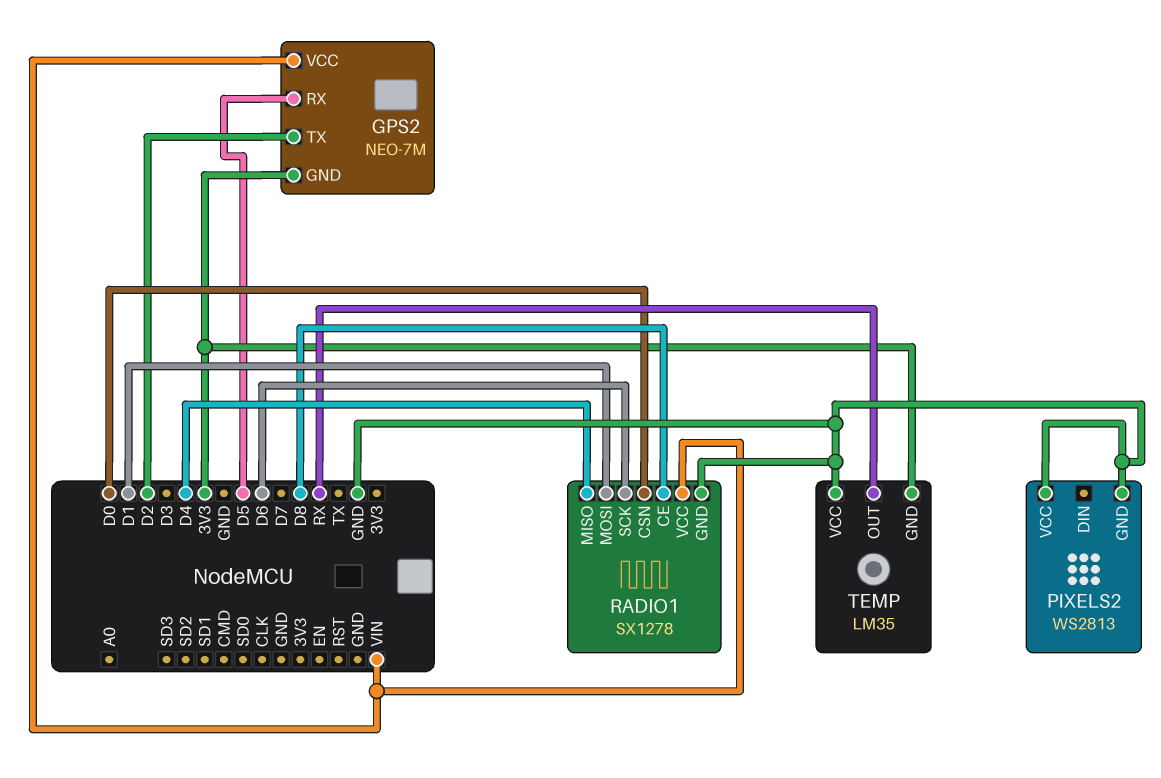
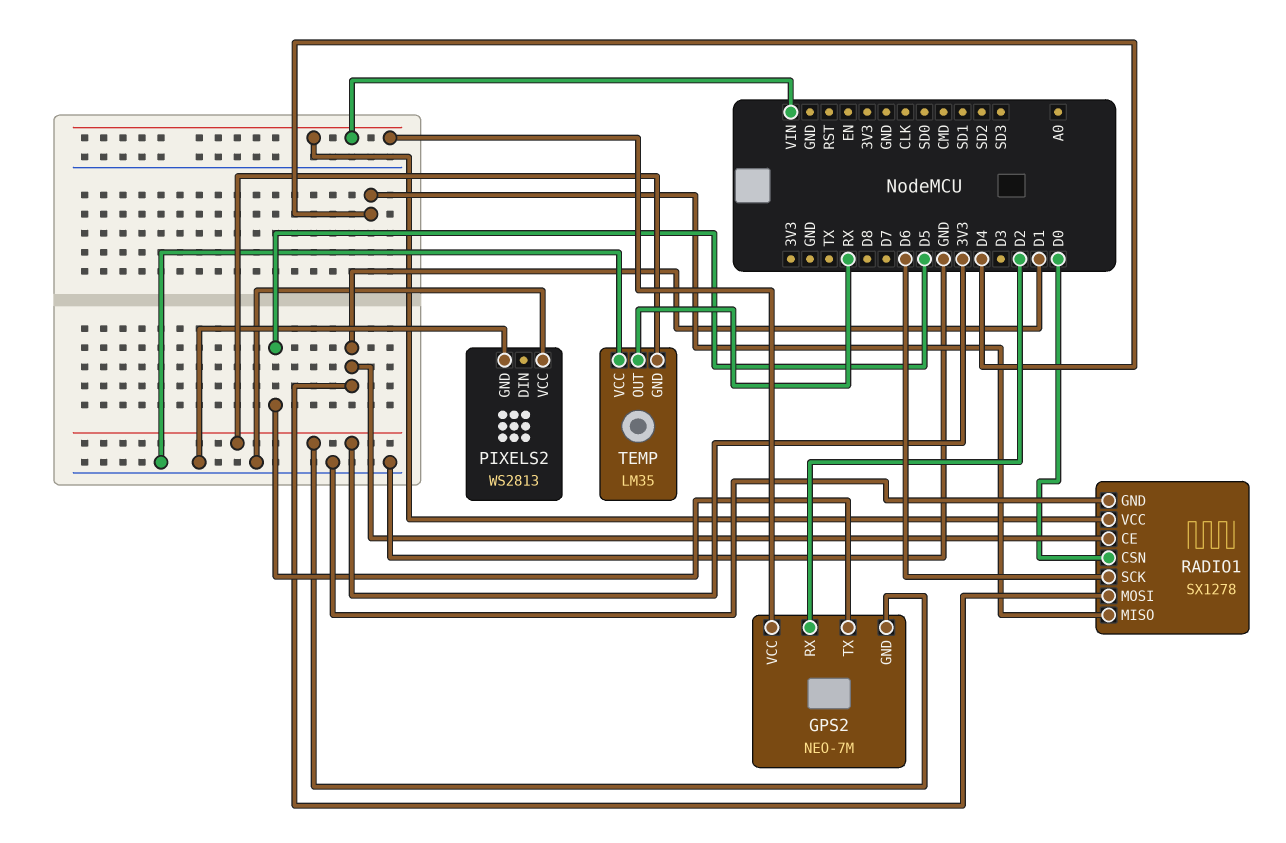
GPS2 pin RX: D5 -> D2
GPS2 pin TX: D2 -> D5
RADIO1 pin CE: D8 -> D1

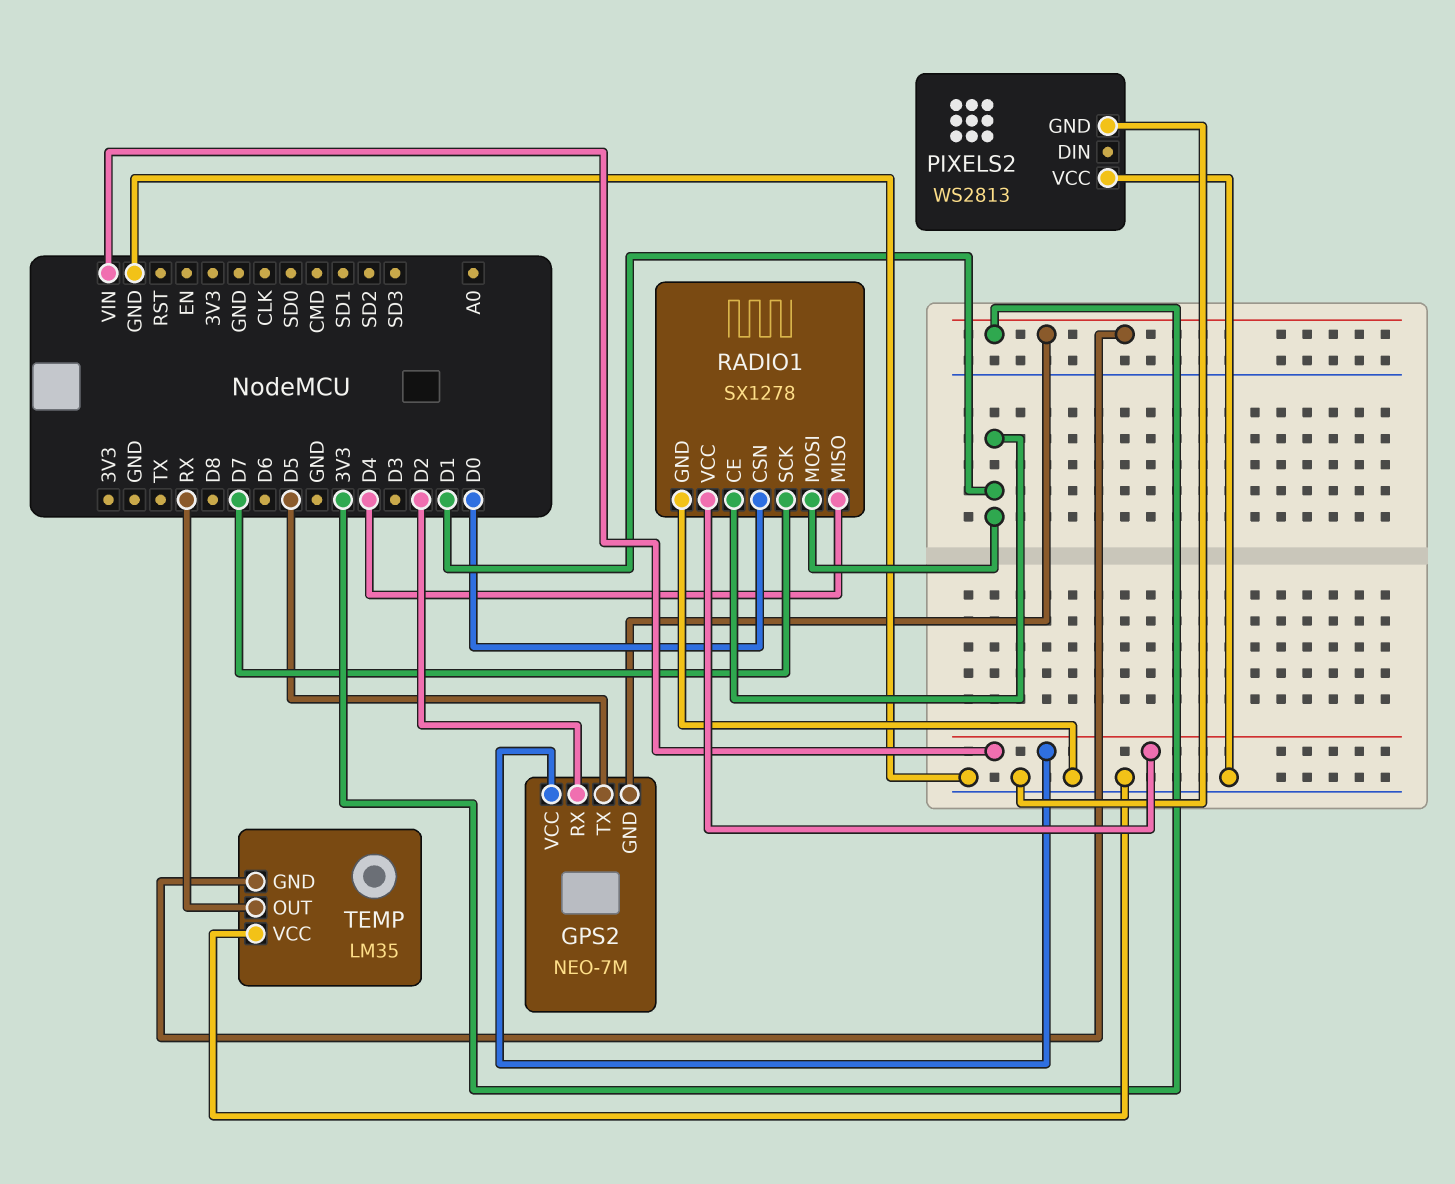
RADIO1 pin SCK: D6 -> D7

